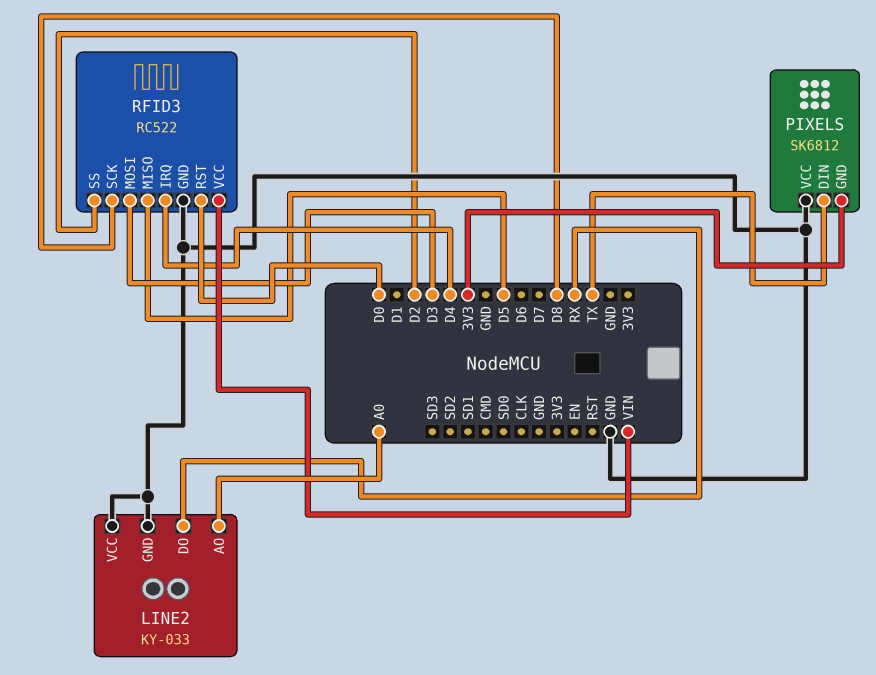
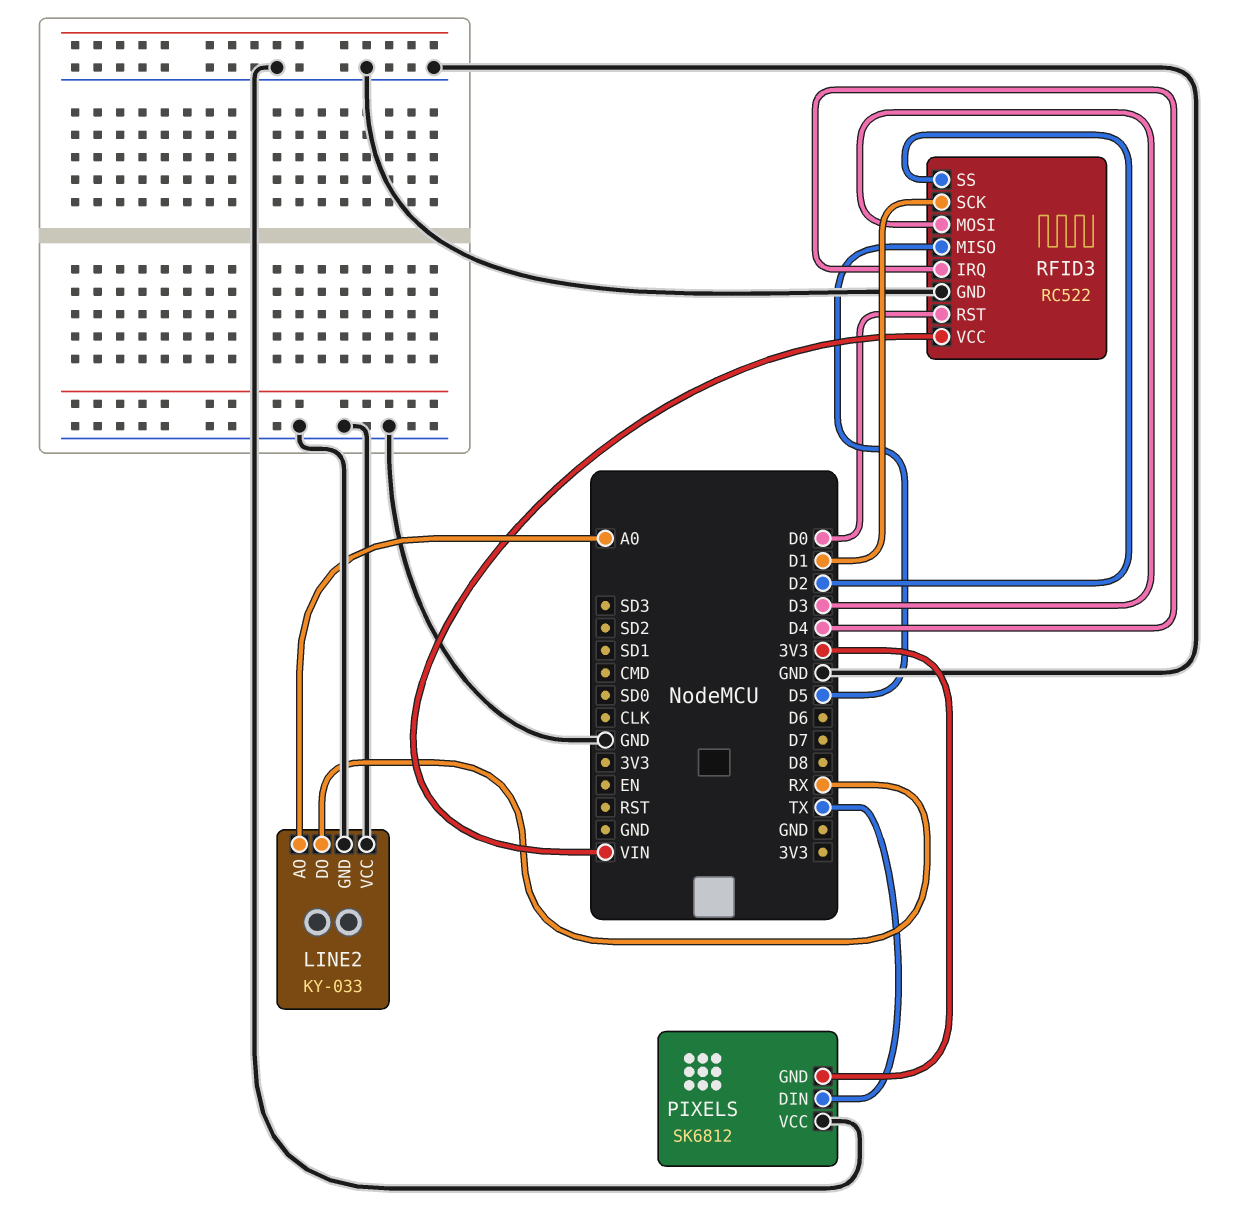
RFID3 pin SCK: D8 -> D1

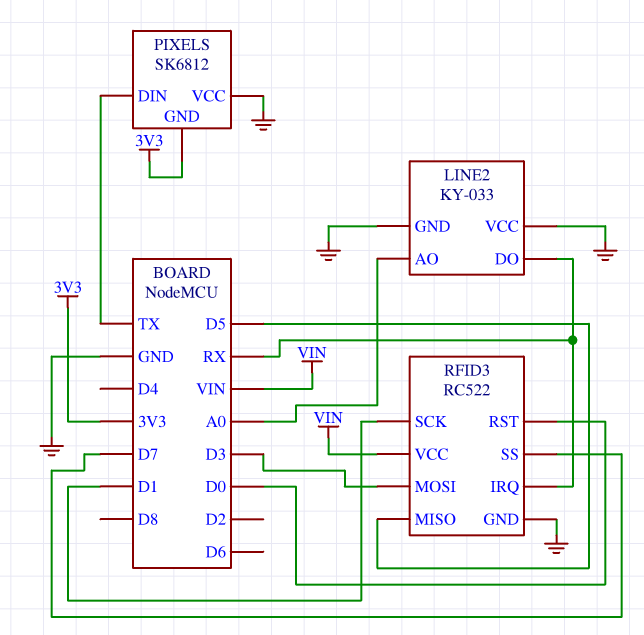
RFID3 pin IRQ: D4 -> RX
RFID3 pin SS: D2 -> D7

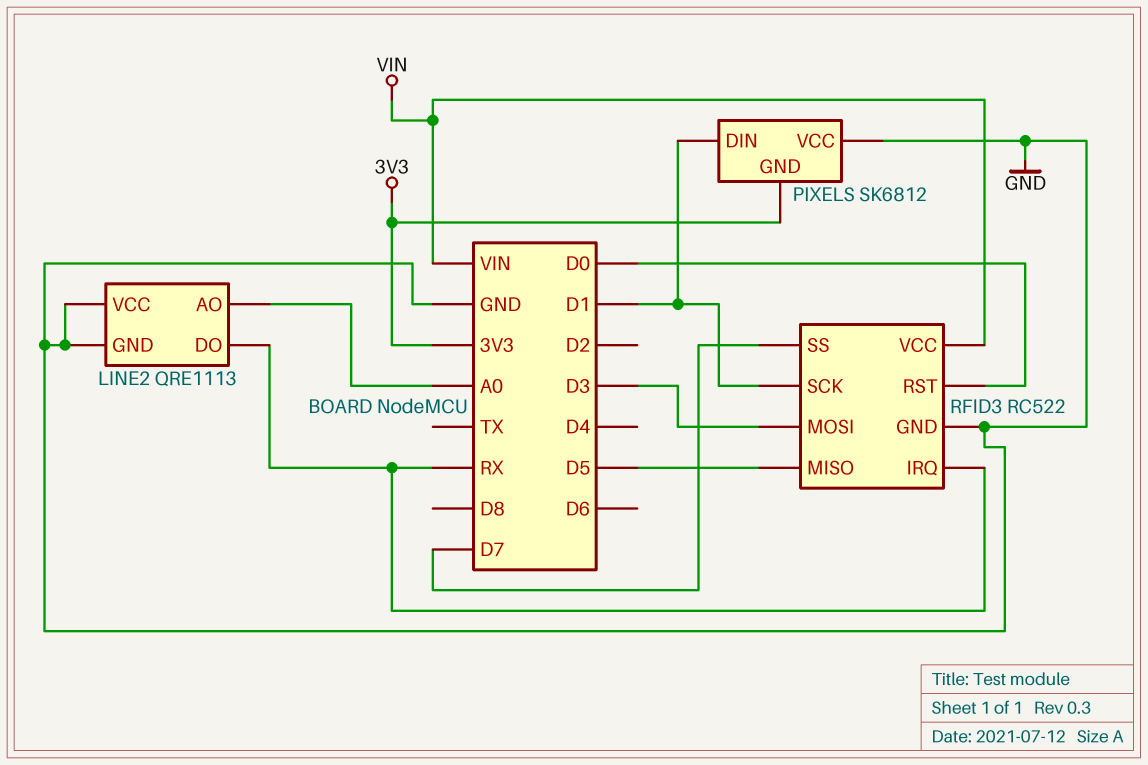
LINE2: KY-033 -> QRE1113
PIXELS pin DIN: TX -> D1

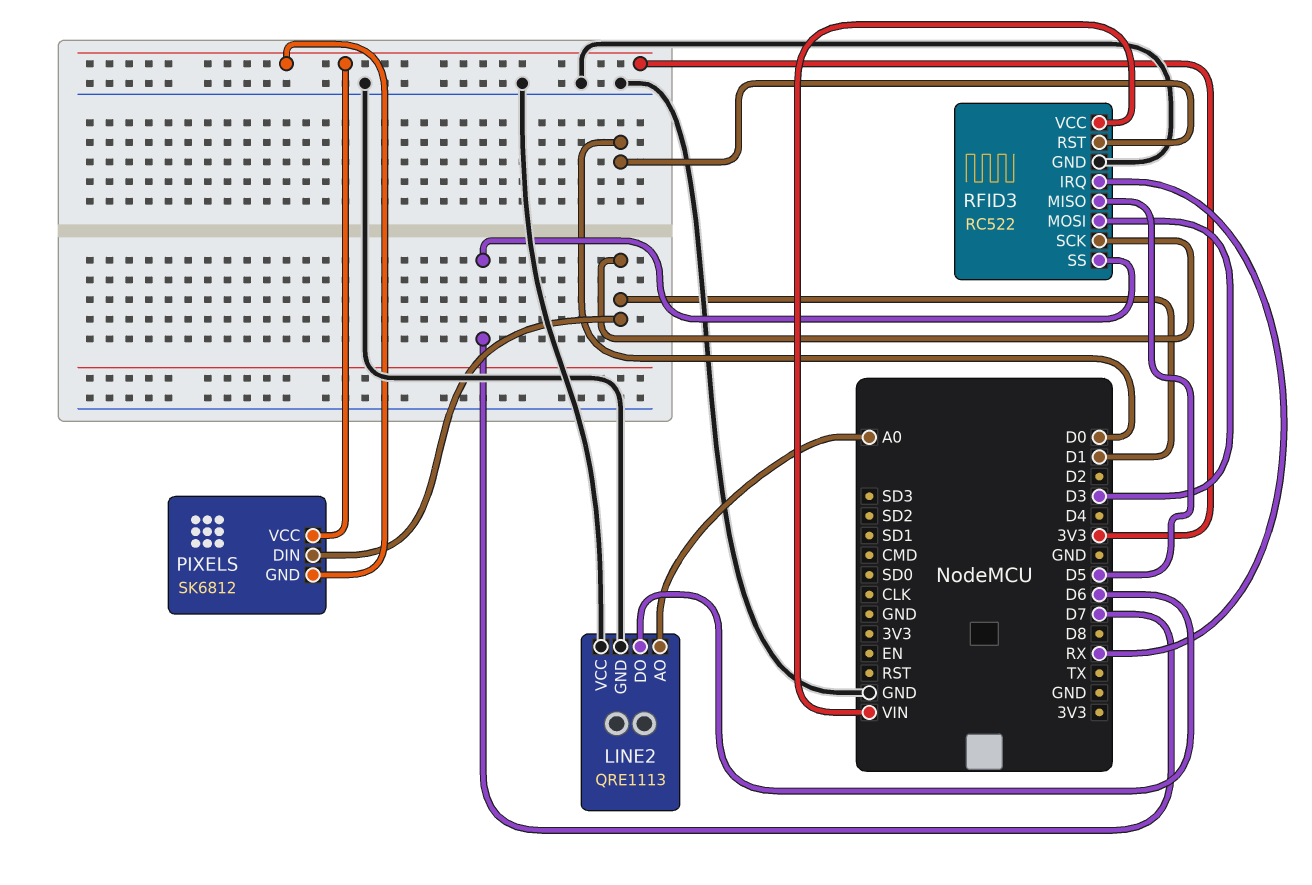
LINE2 pin DO: RX -> D6
PIXELS pin VCC: GND -> 3V3

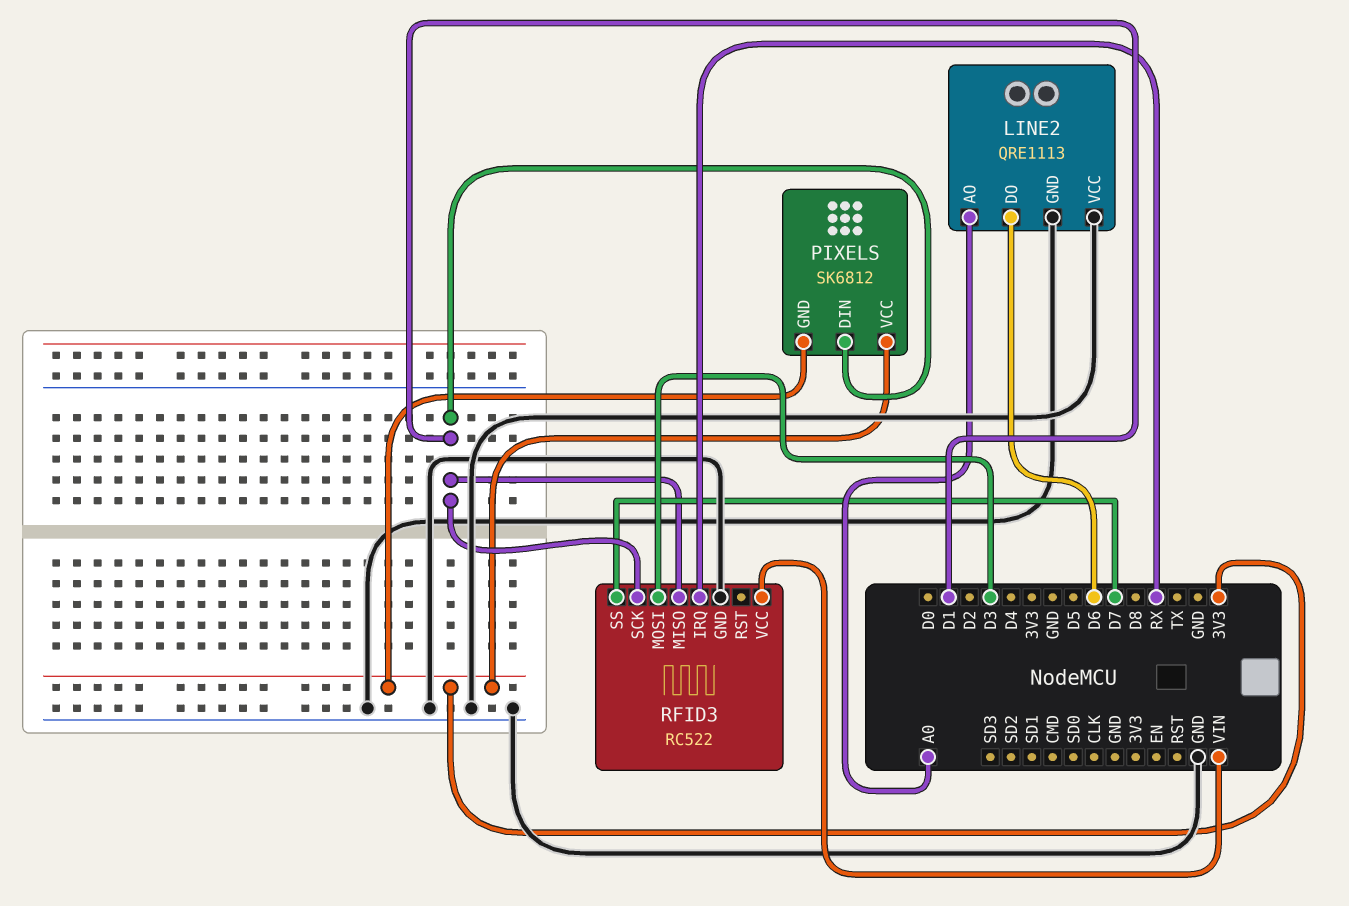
RFID3 pin MISO: D5 -> D1
RFID3 pin RST: D0 -> none

